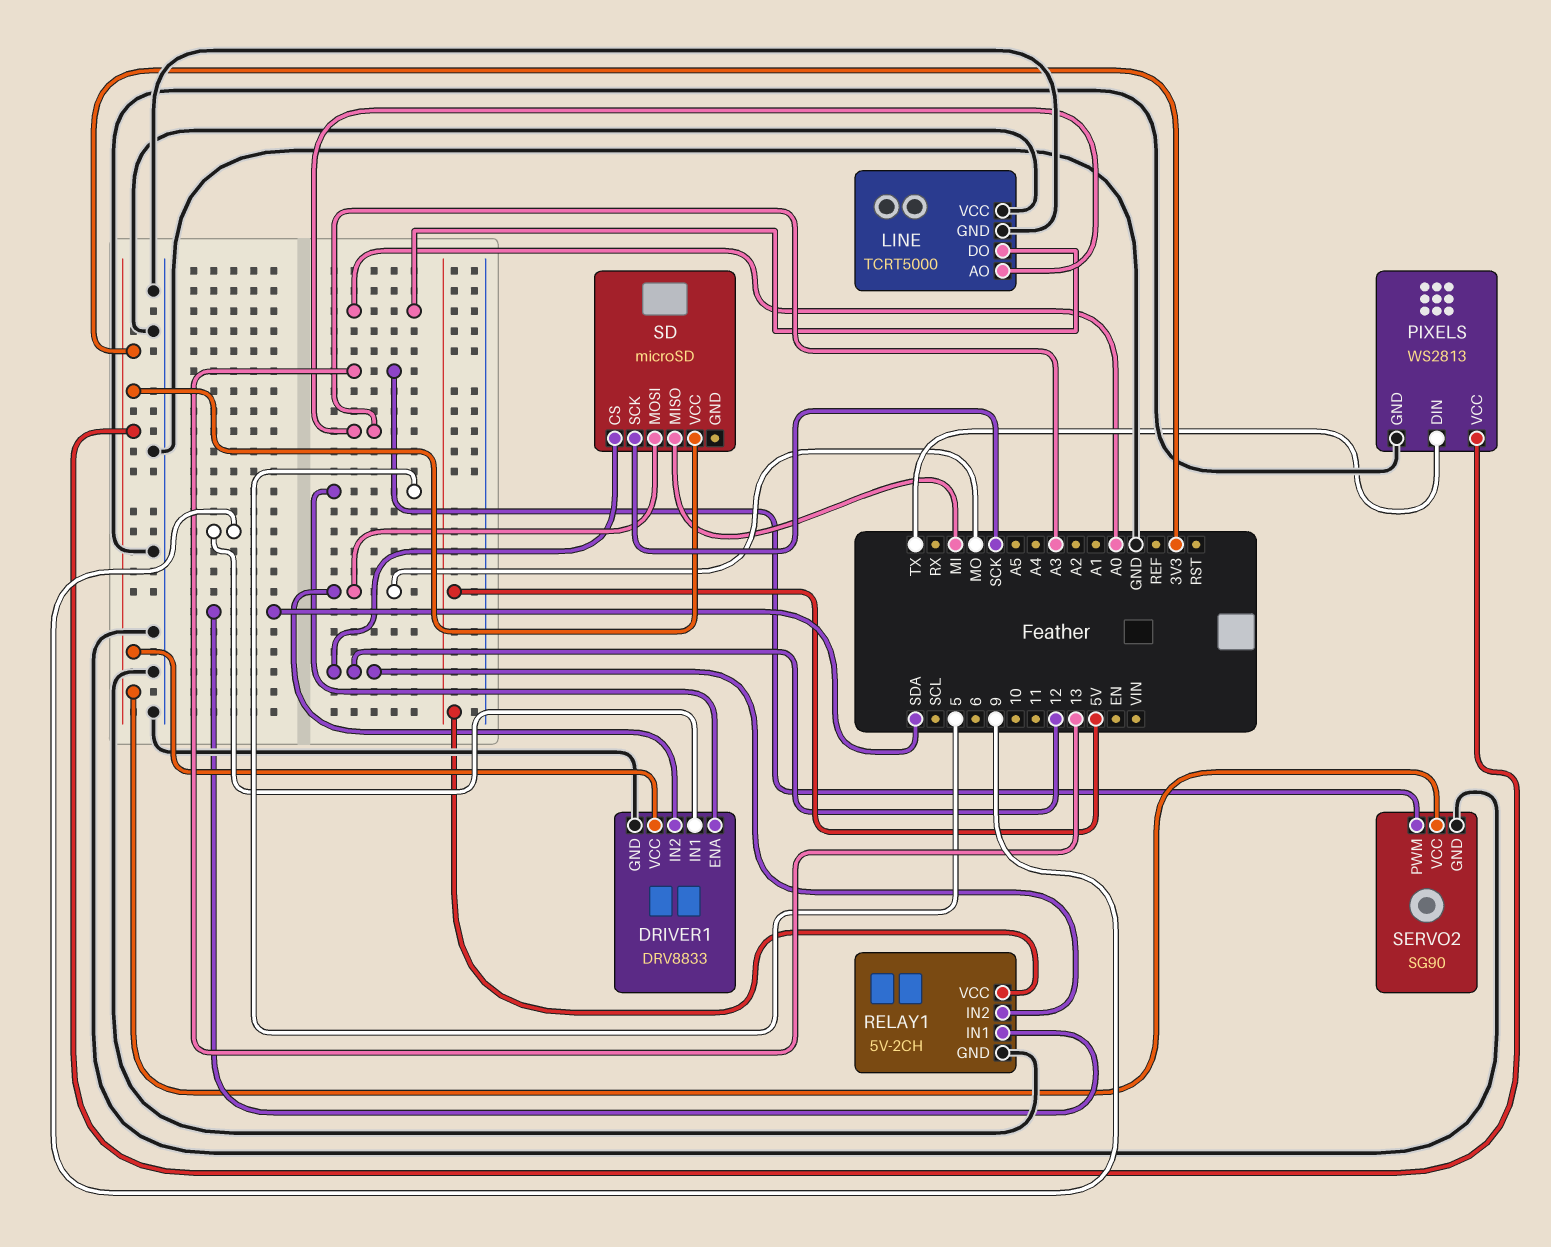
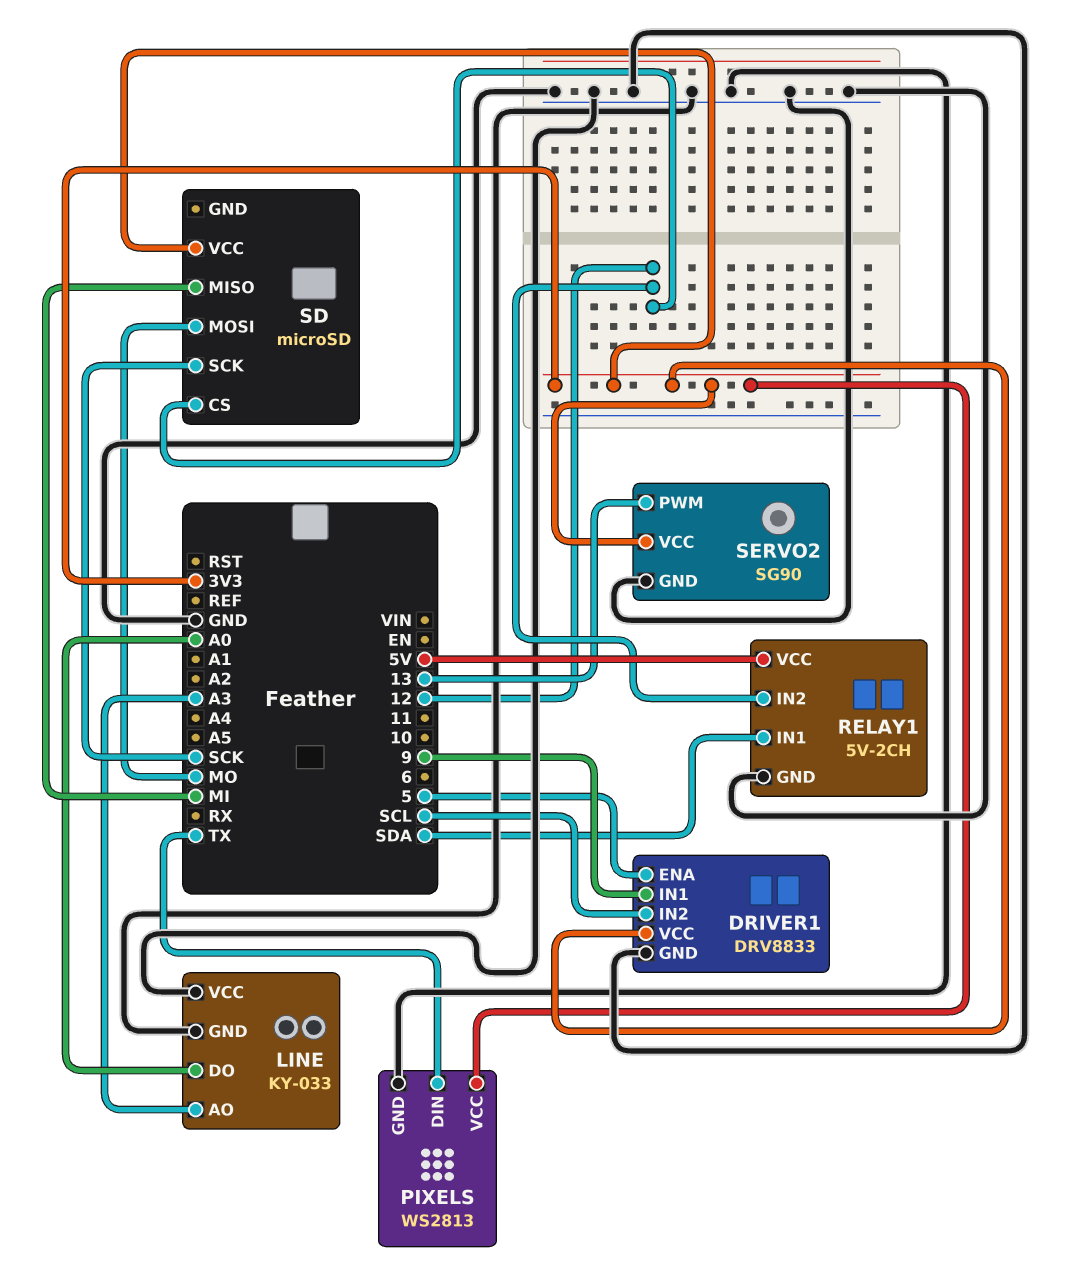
DRIVER1 pin IN2: MO -> SCL
LINE: TCRT5000 -> KY-033

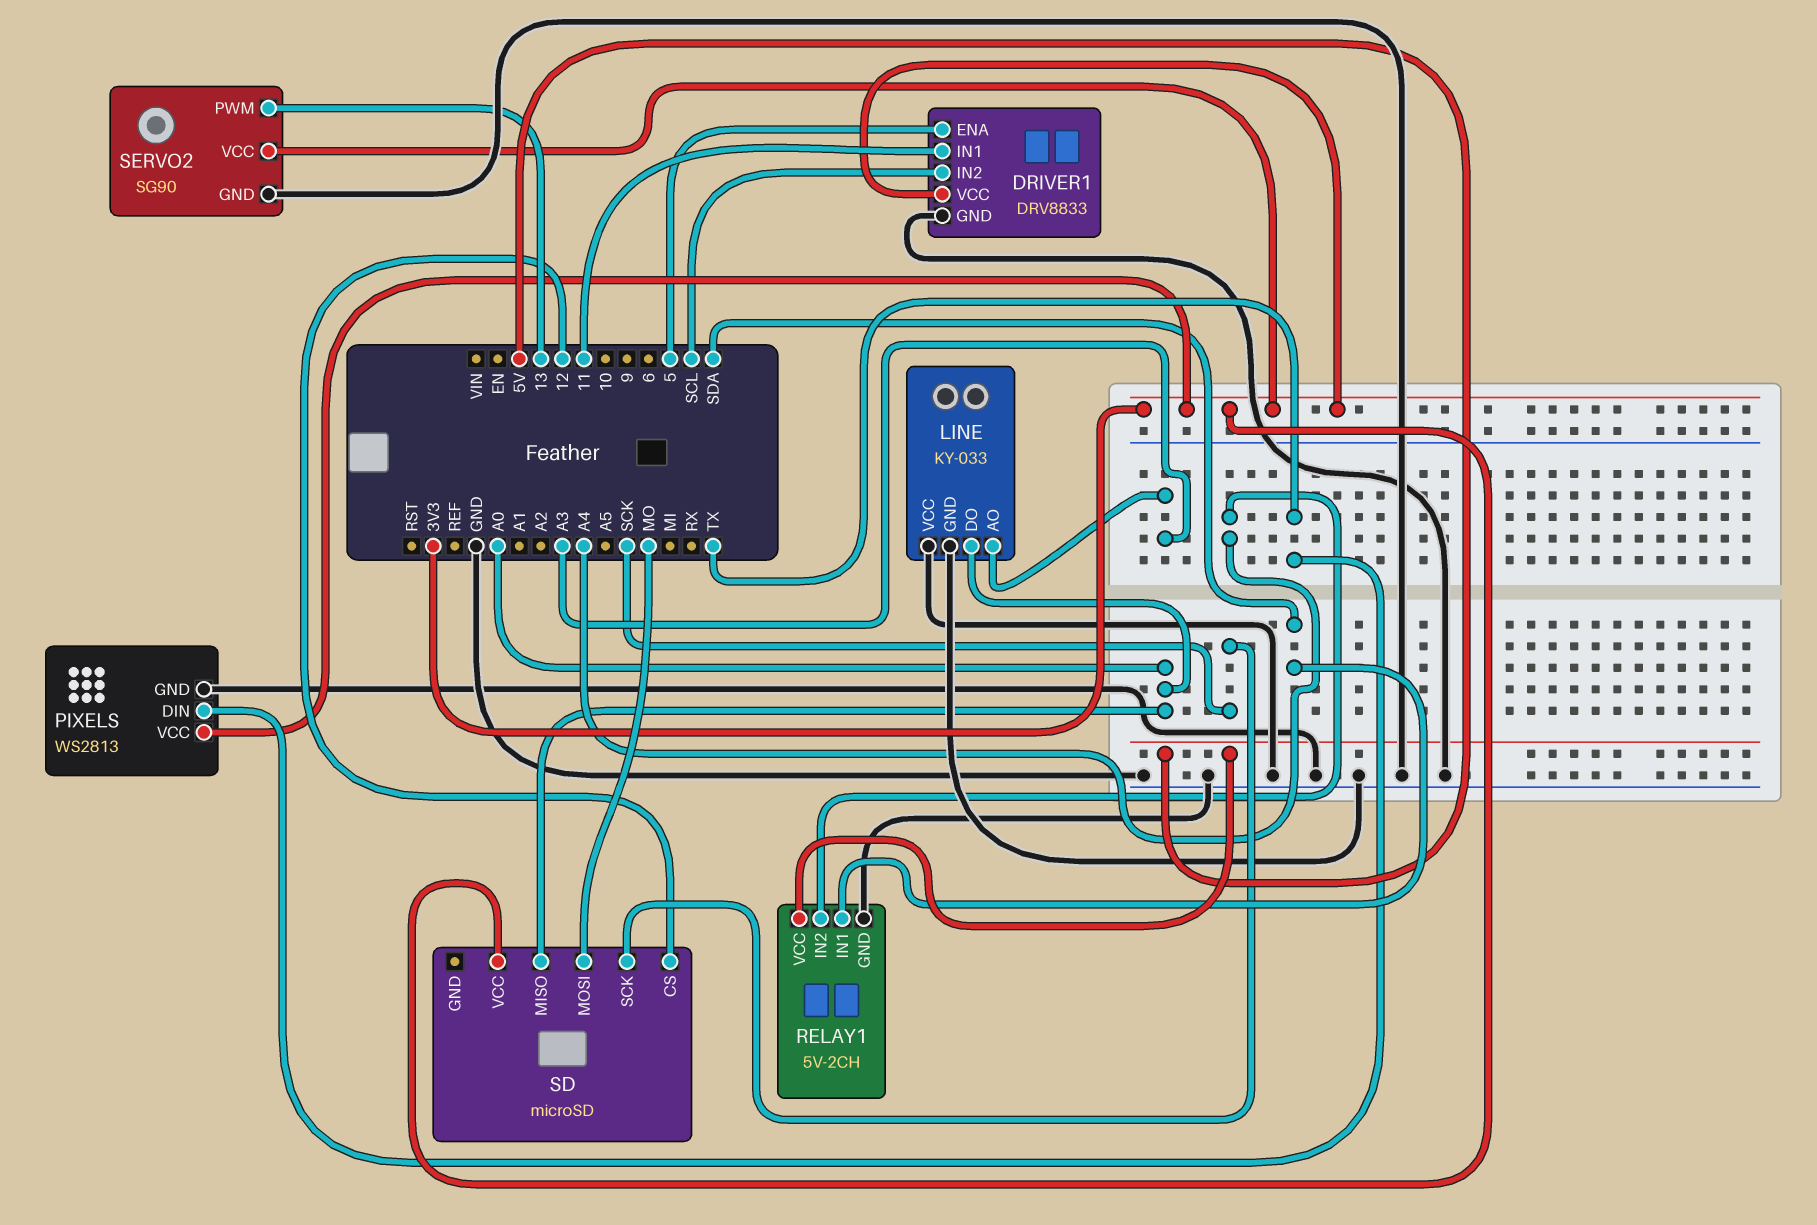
DRIVER1 pin IN1: 9 -> 11
RELAY1 pin IN2: 12 -> A4
SD pin MISO: MI -> A0

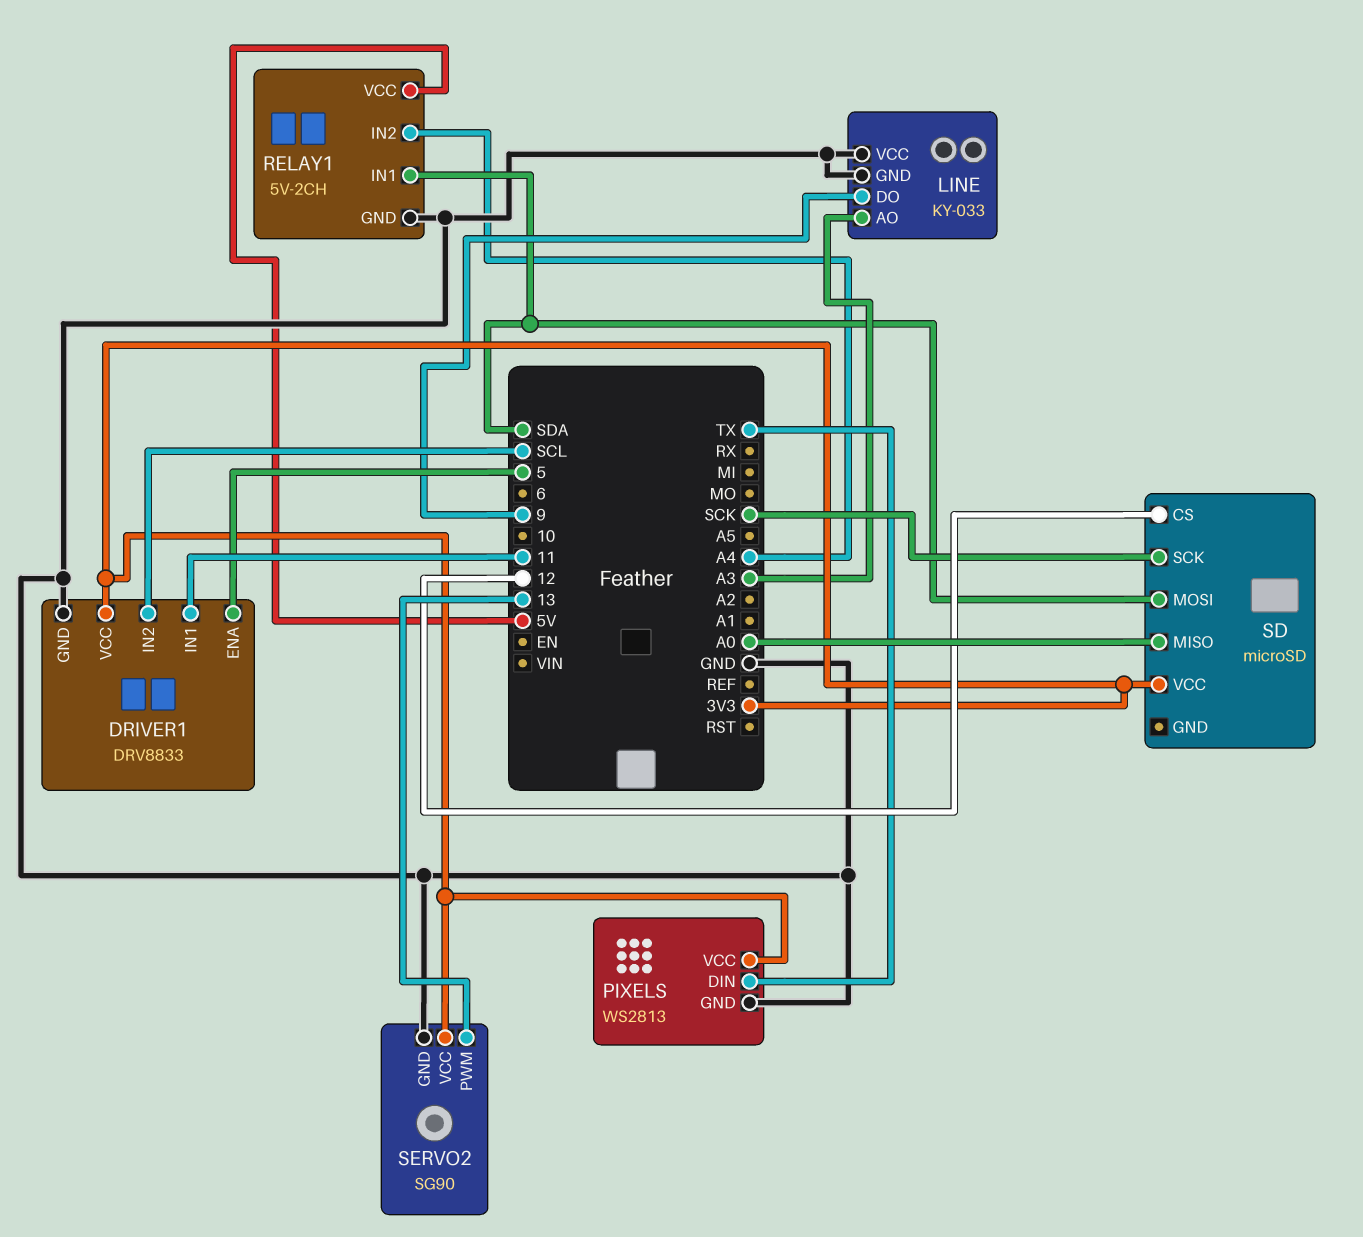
LINE pin DO: A0 -> 9
SD pin MOSI: MO -> SDA

